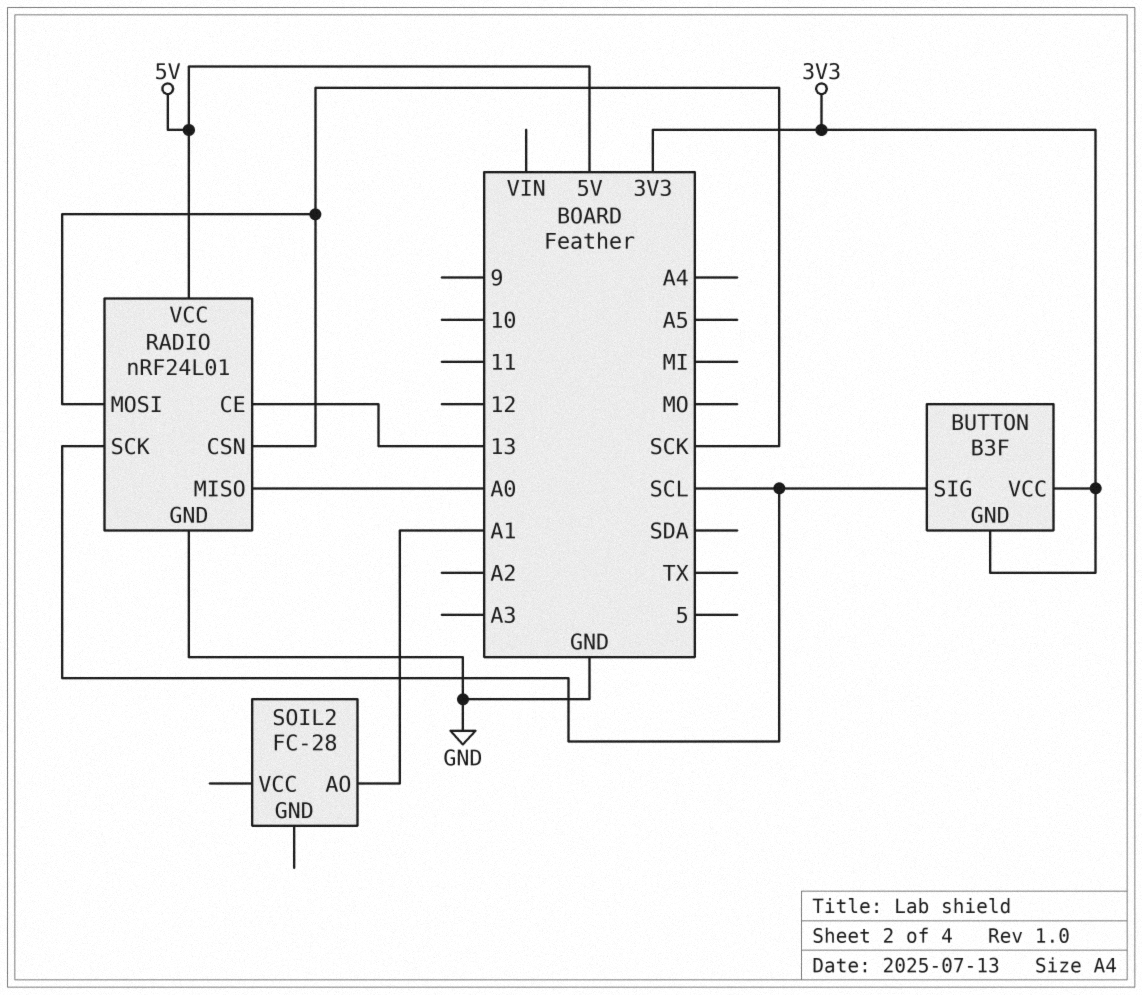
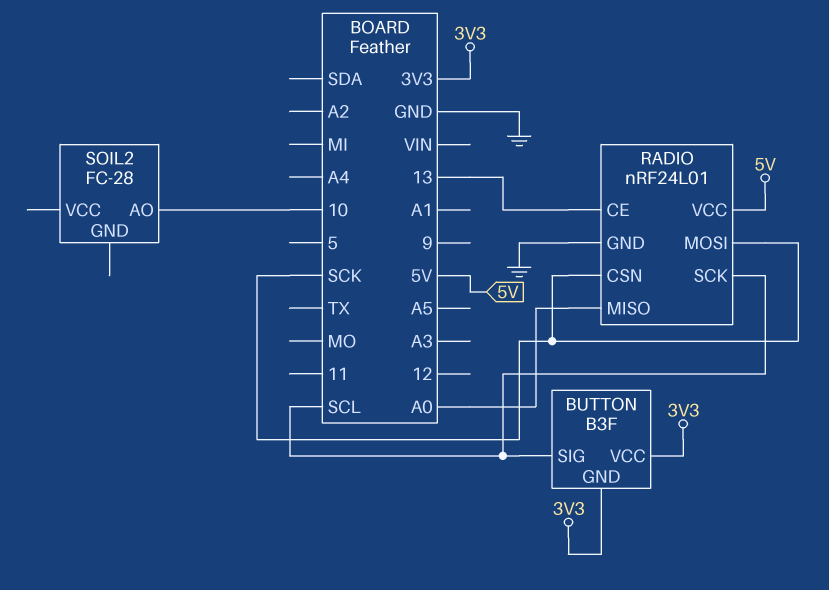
SOIL2 pin AO: A1 -> 10

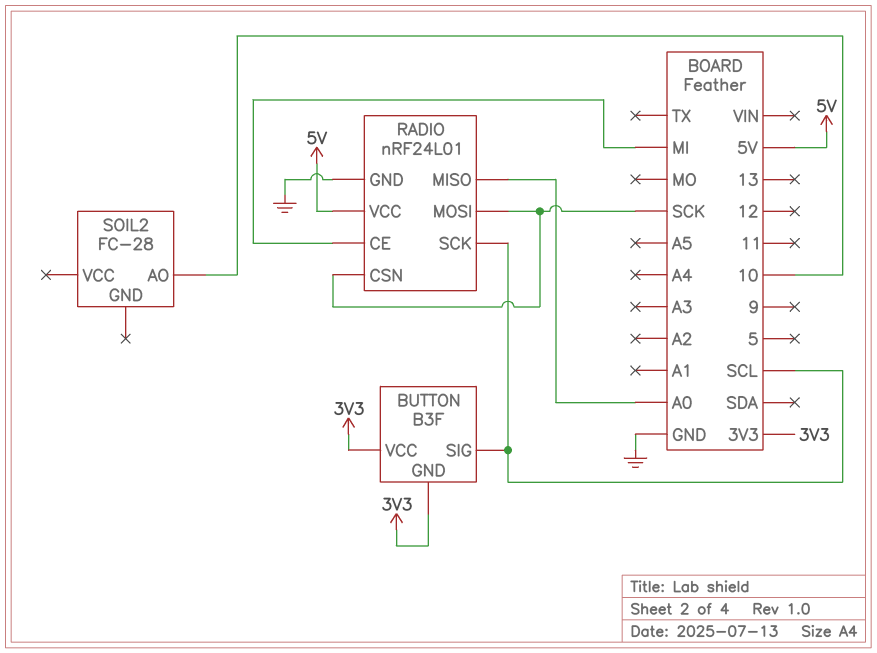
RADIO pin CE: 13 -> MI

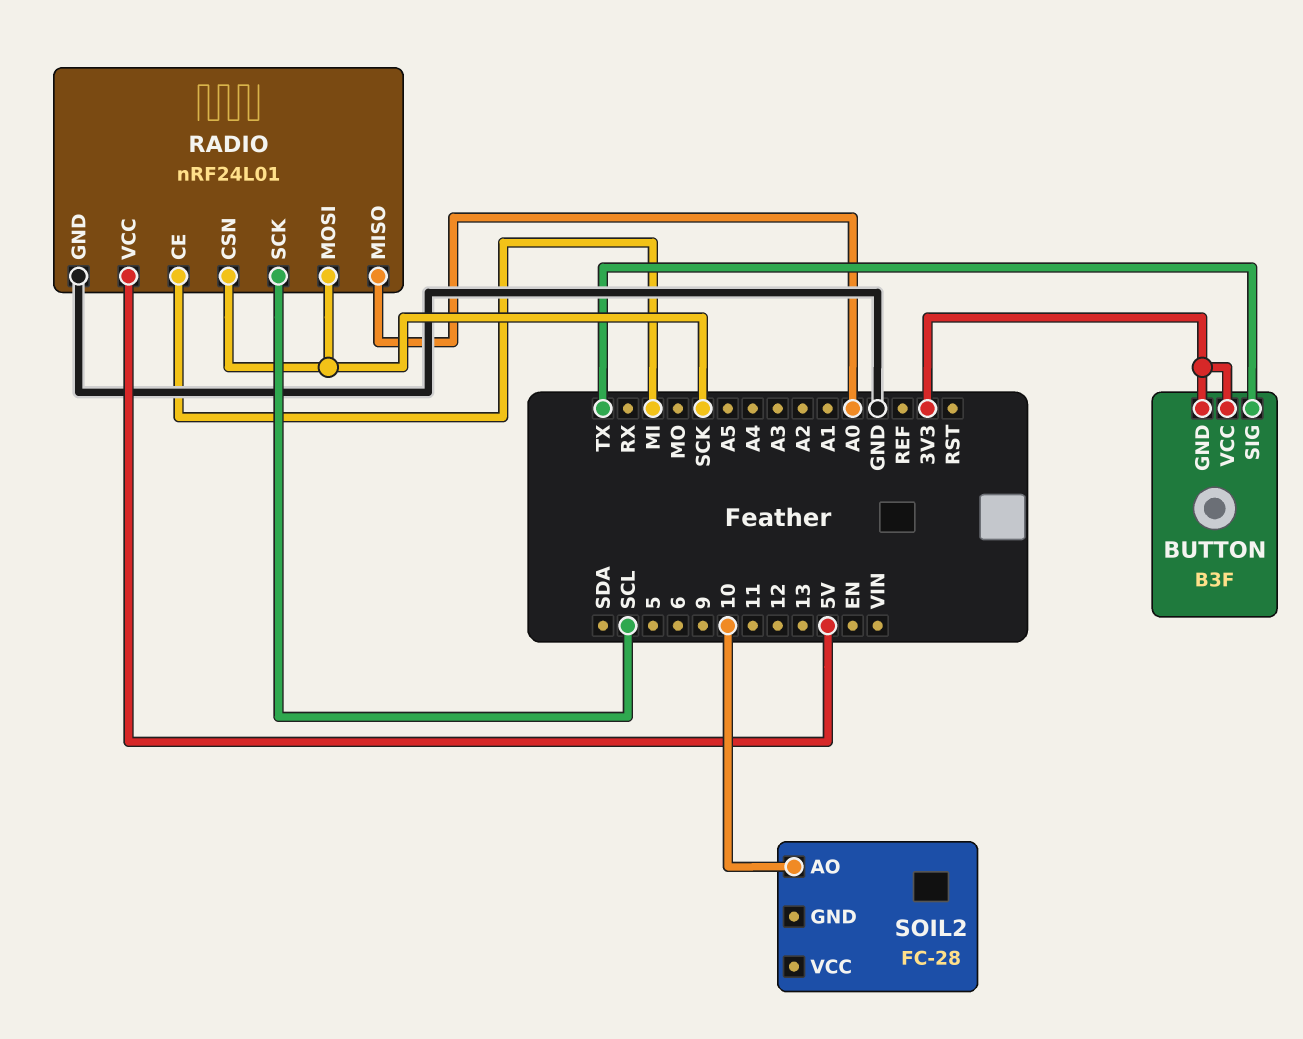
BUTTON pin SIG: SCL -> TX

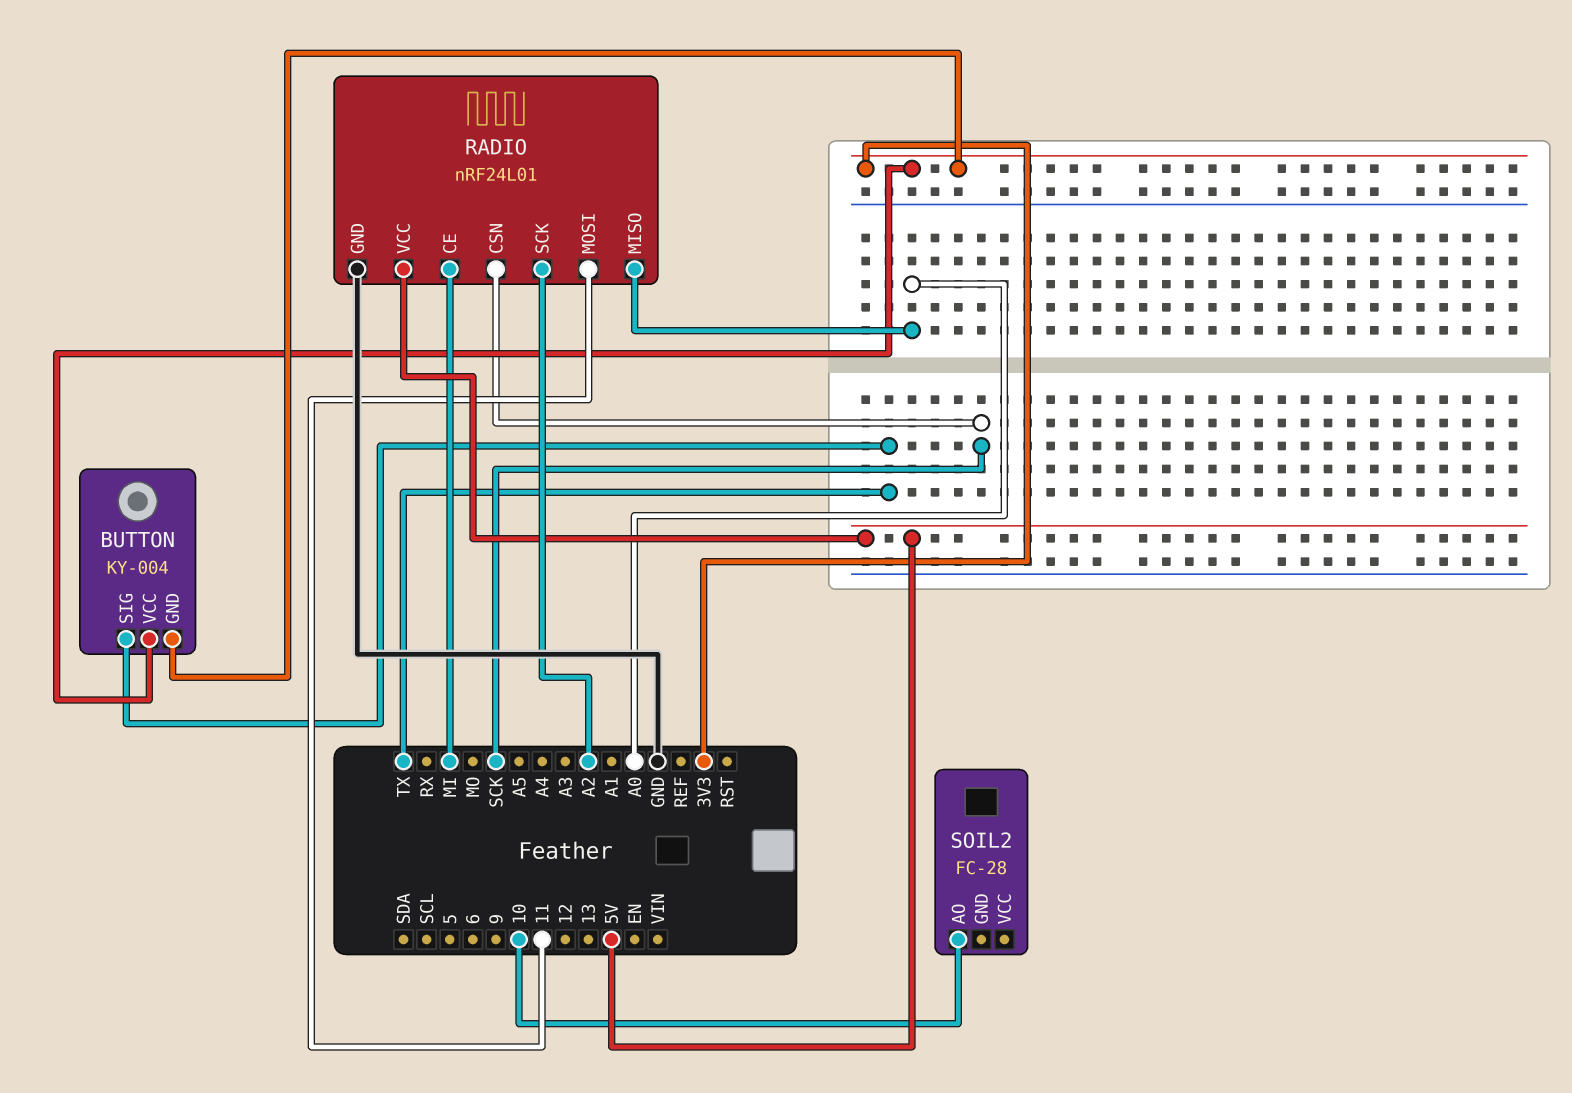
BUTTON: B3F -> KY-004
RADIO pin MOSI: SCK -> 11
RADIO pin SCK: SCL -> A2

